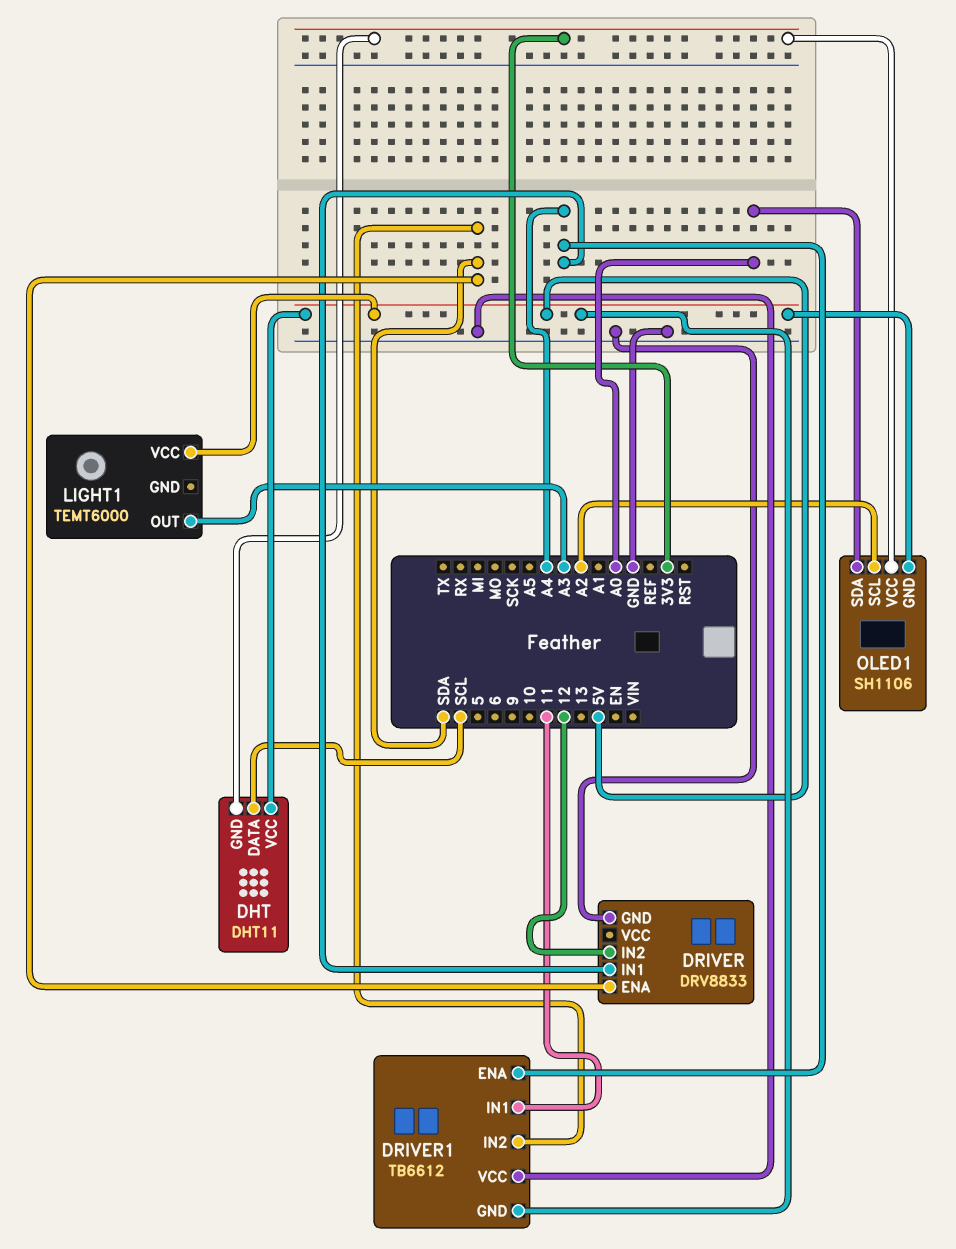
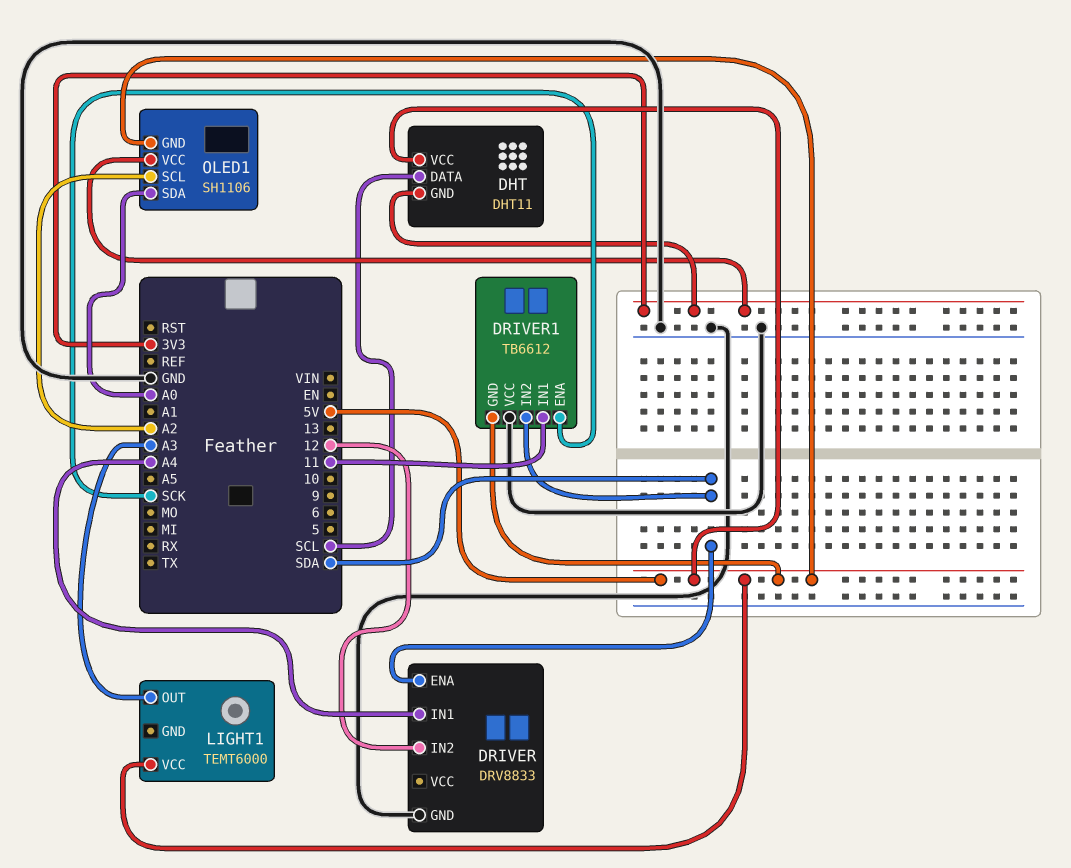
DRIVER1 pin ENA: A4 -> SCK

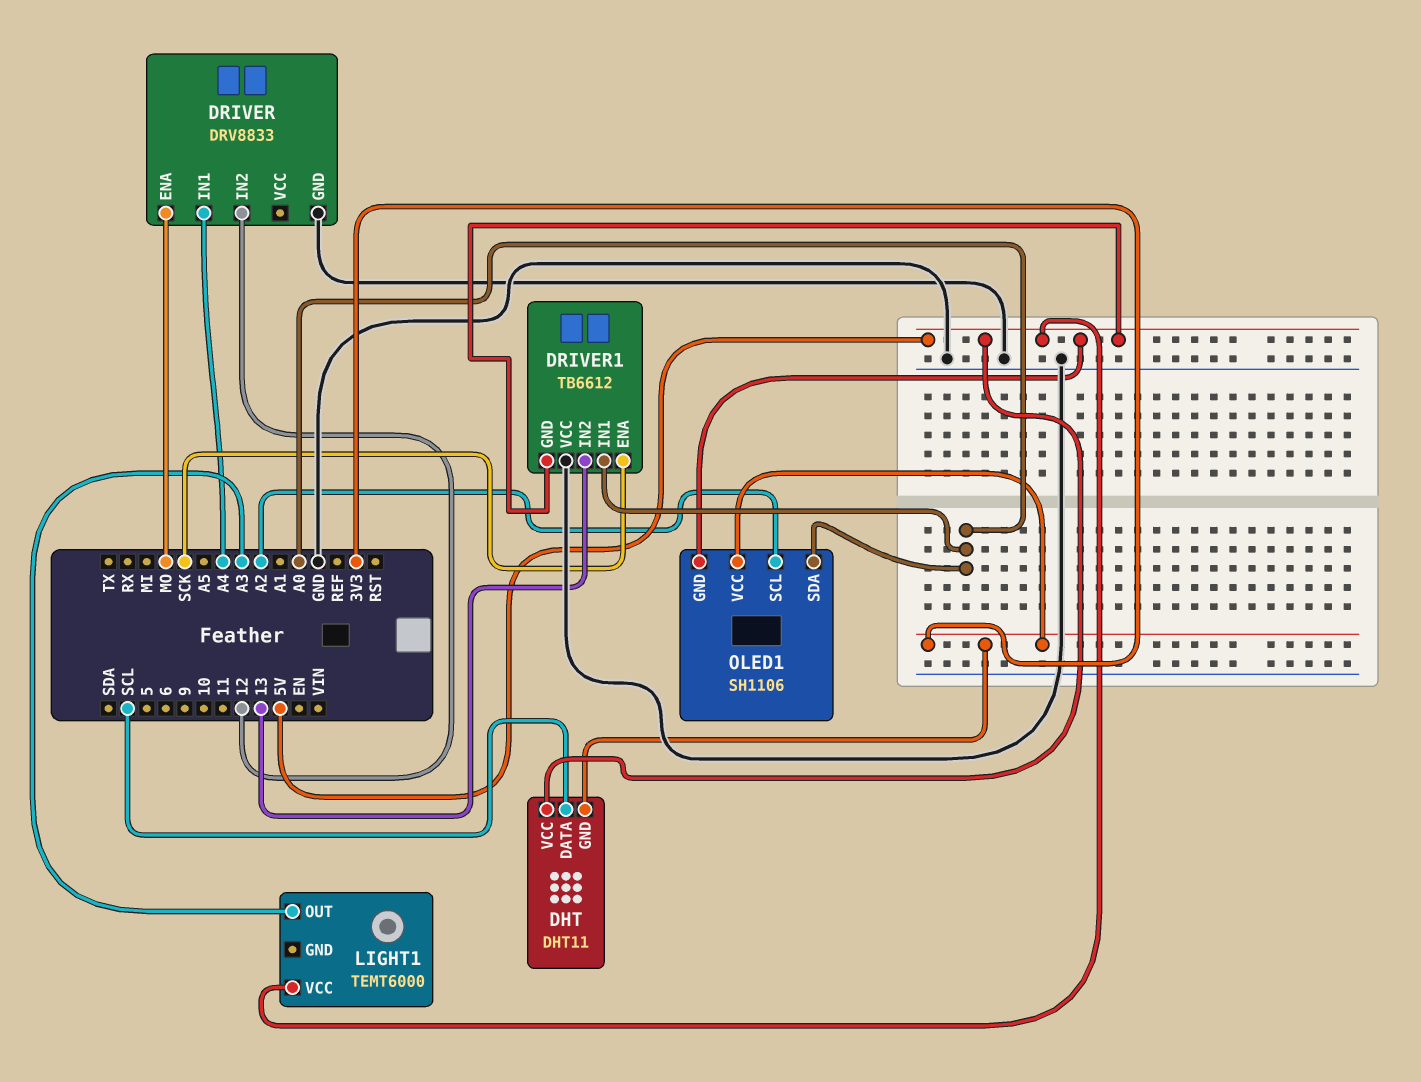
DRIVER pin ENA: SDA -> MO
DRIVER1 pin IN1: 11 -> A0
DRIVER1 pin IN2: SDA -> 13

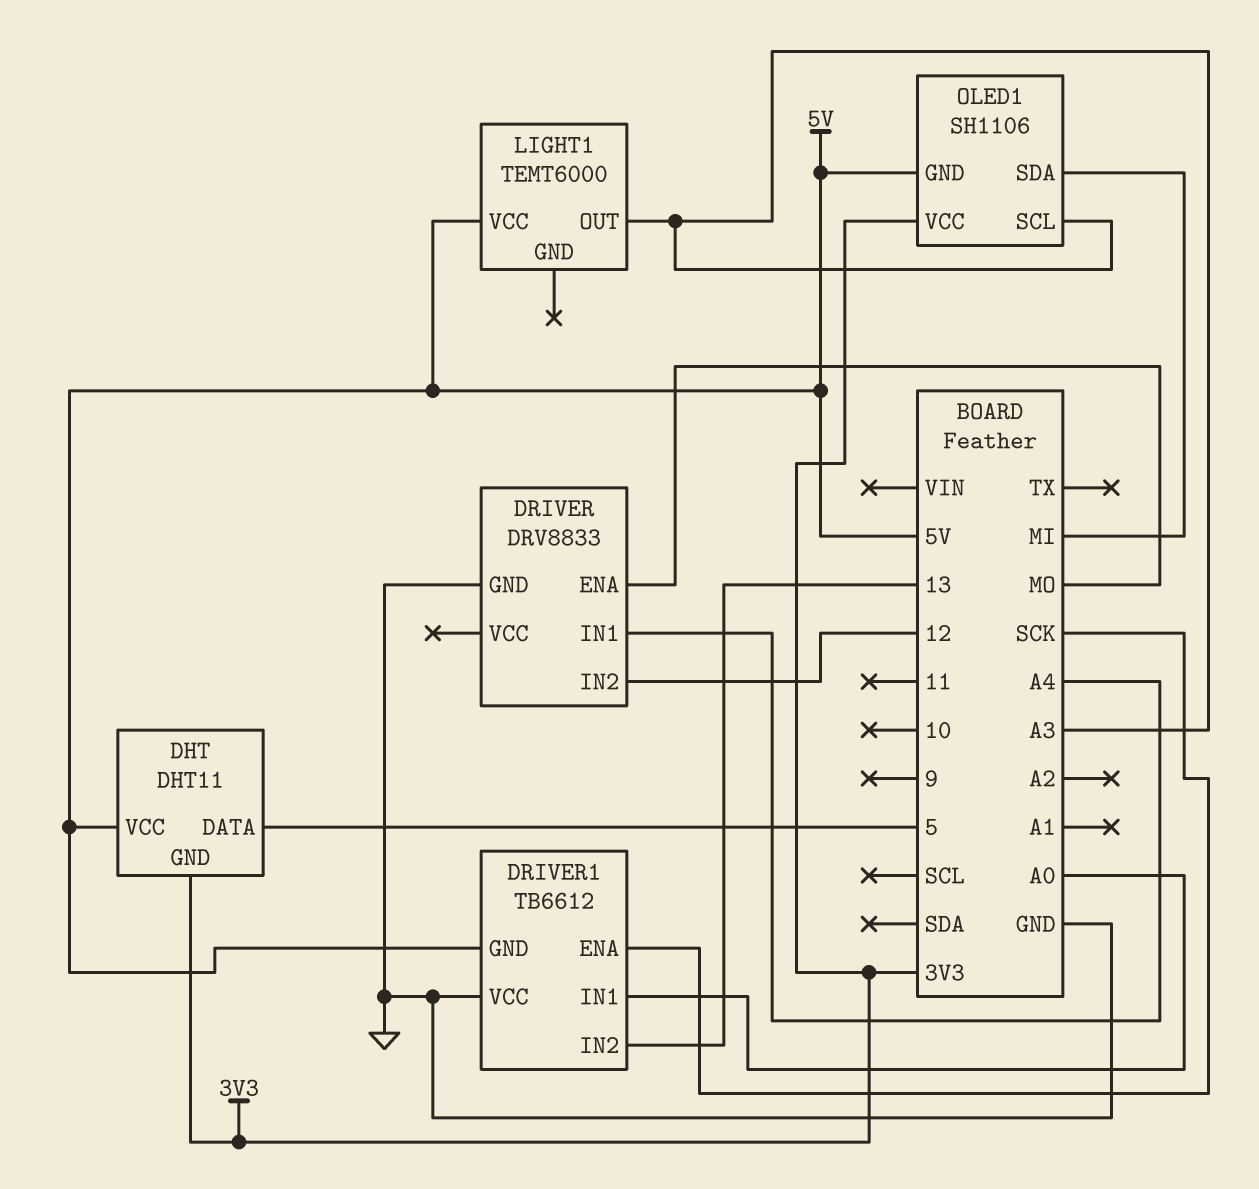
DHT pin DATA: SCL -> 5
OLED1 pin SCL: A2 -> A3
OLED1 pin SDA: A0 -> MI

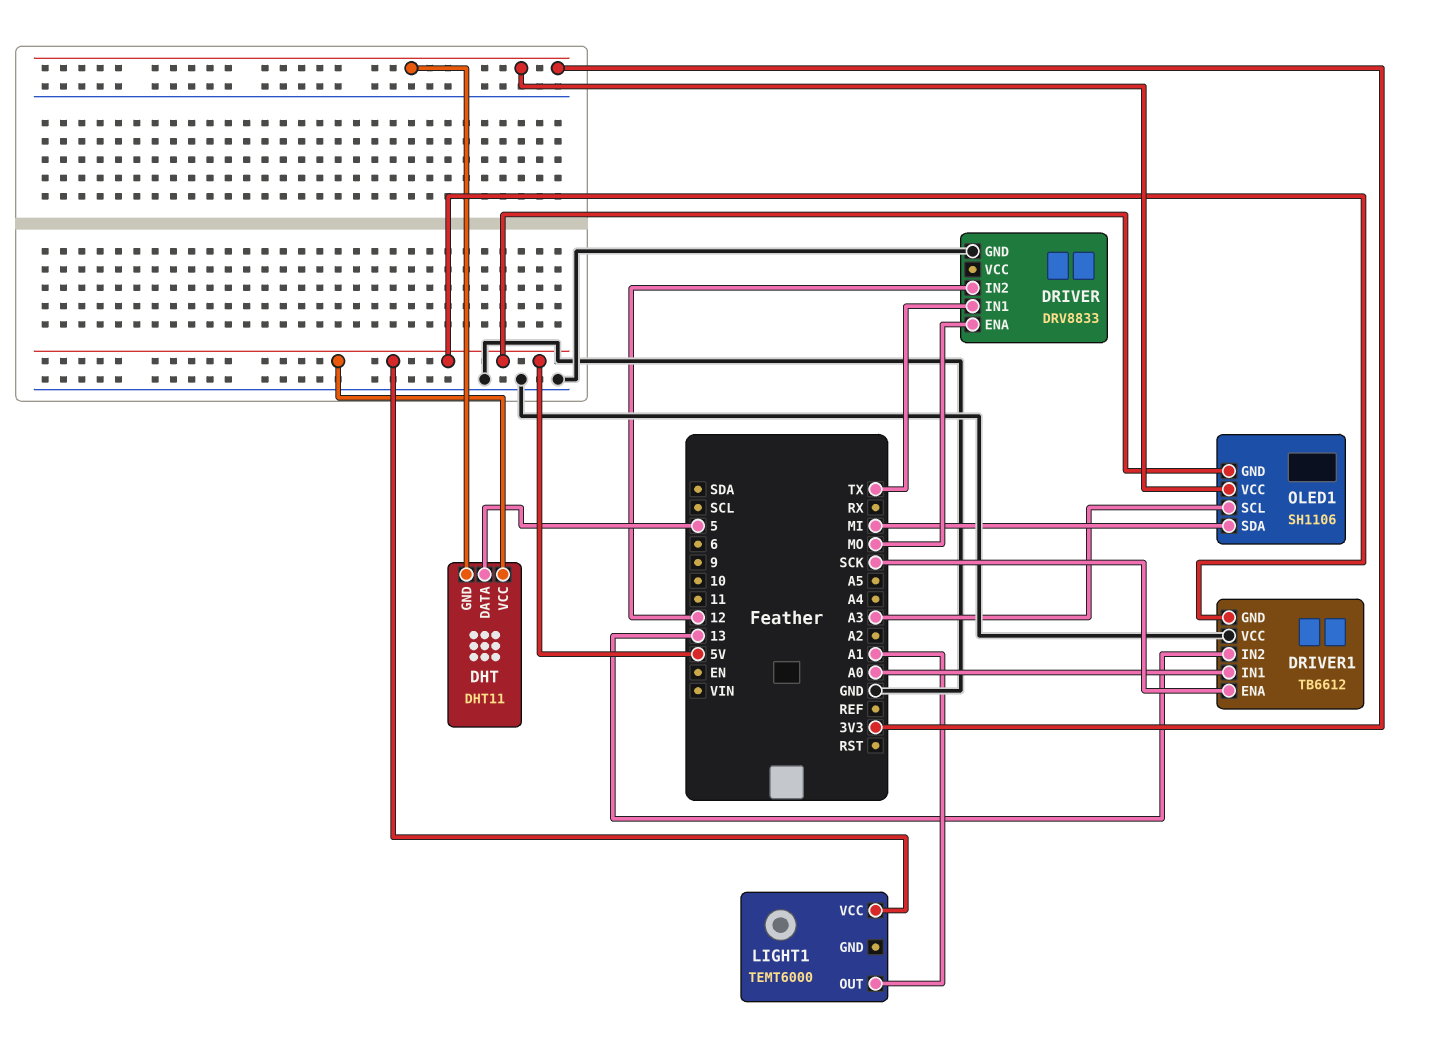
DRIVER pin IN1: A4 -> TX
LIGHT1 pin OUT: A3 -> A1

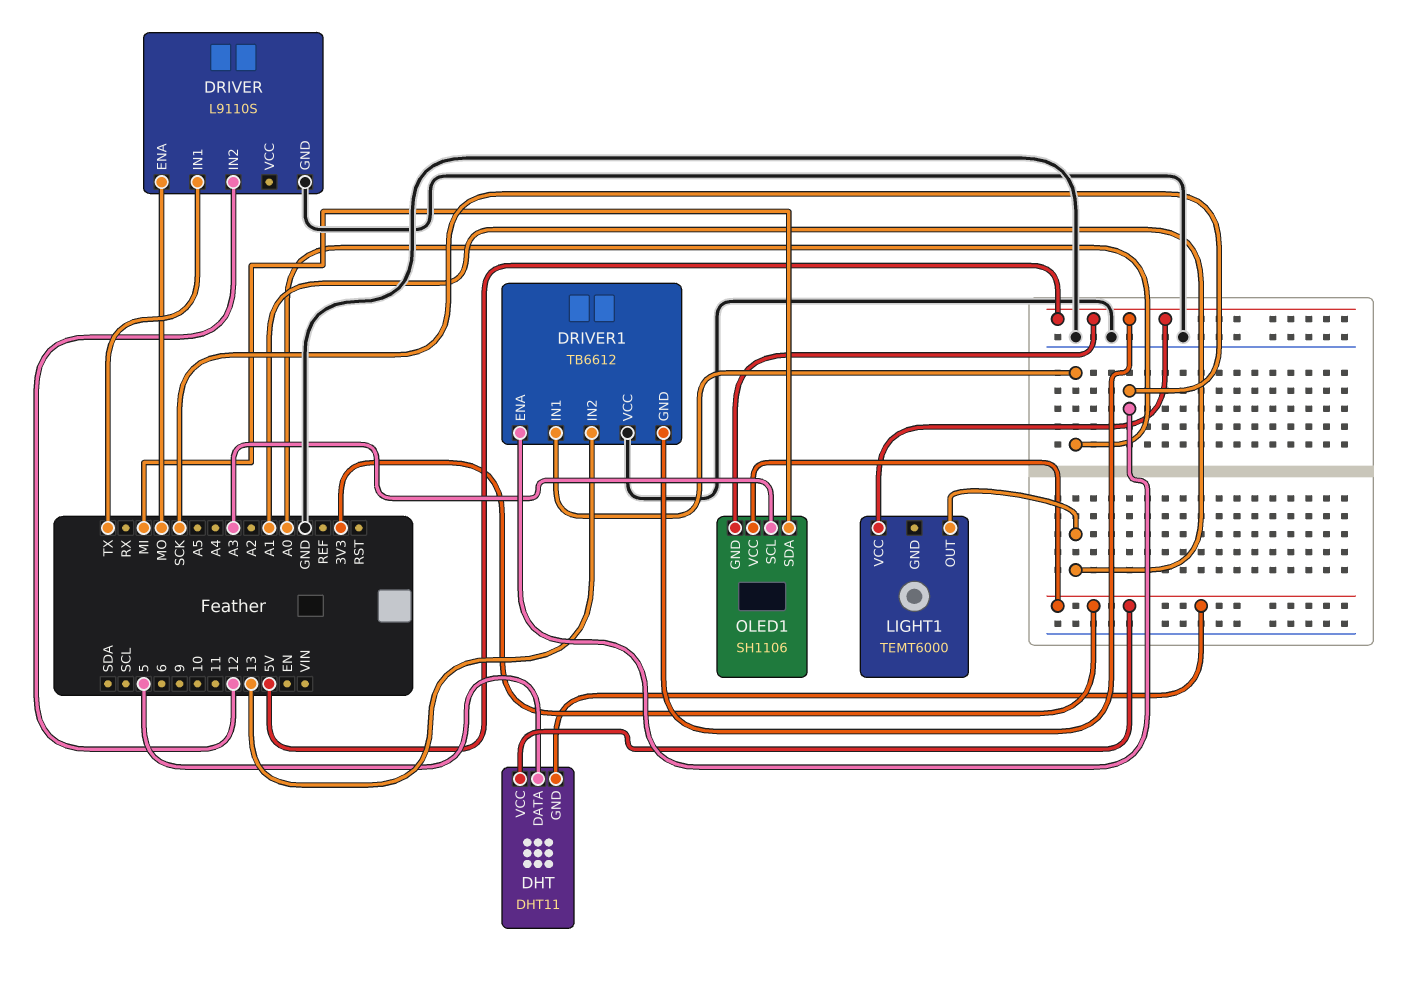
DHT pin VCC: 5V -> 3V3
DRIVER: DRV8833 -> L9110S

